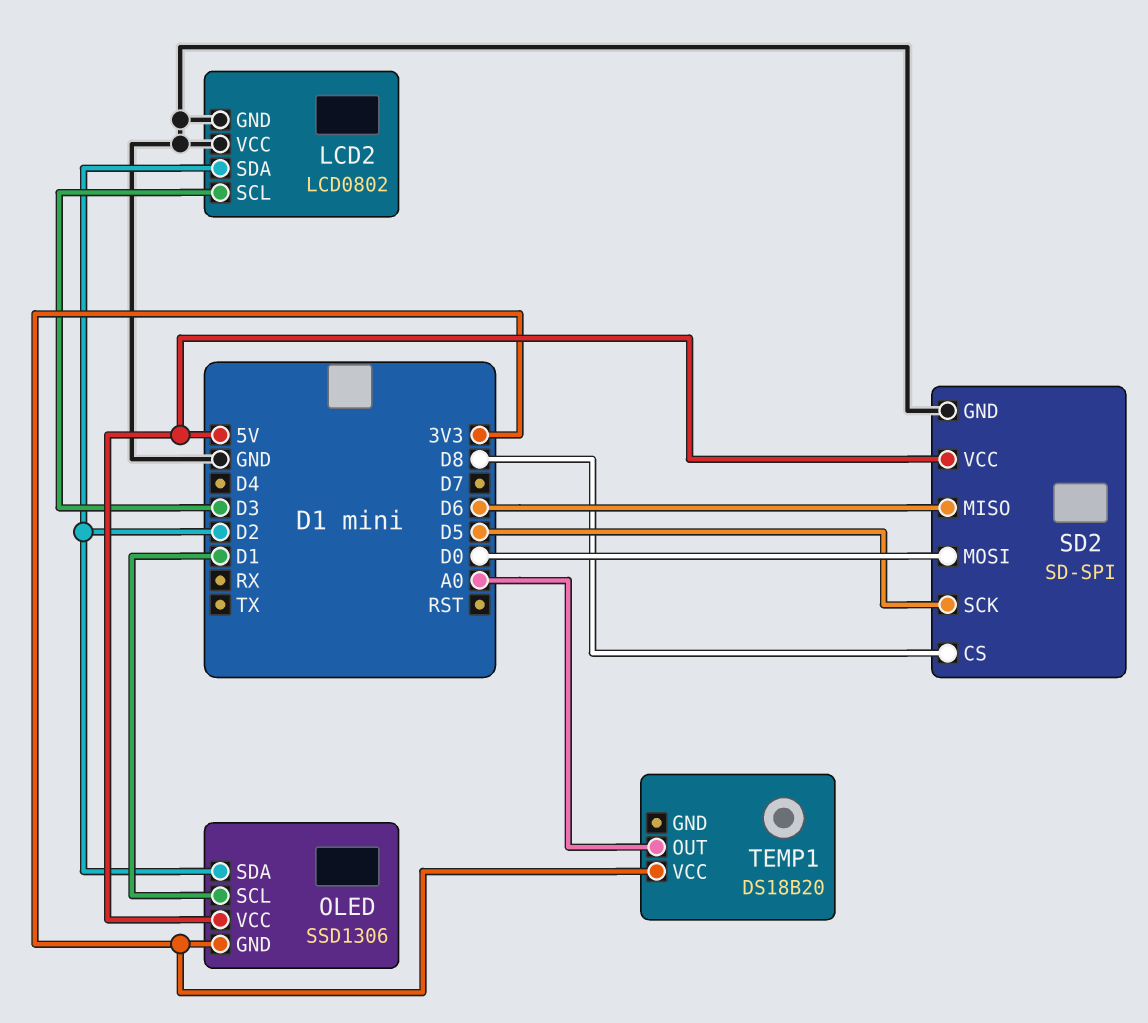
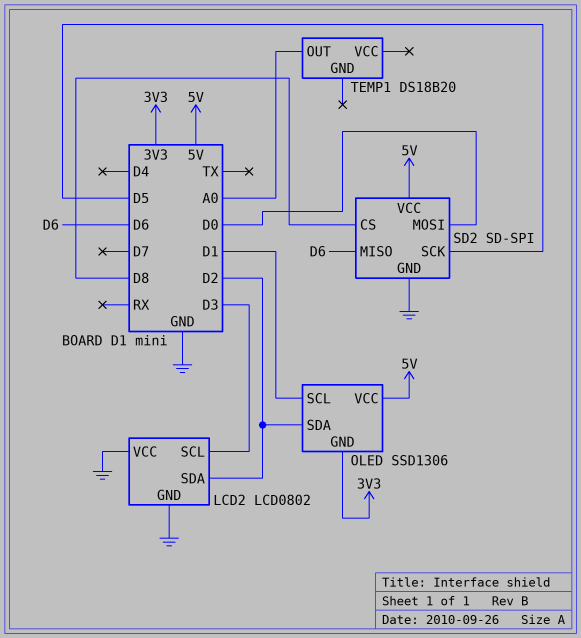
TEMP1 pin VCC: 3V3 -> none

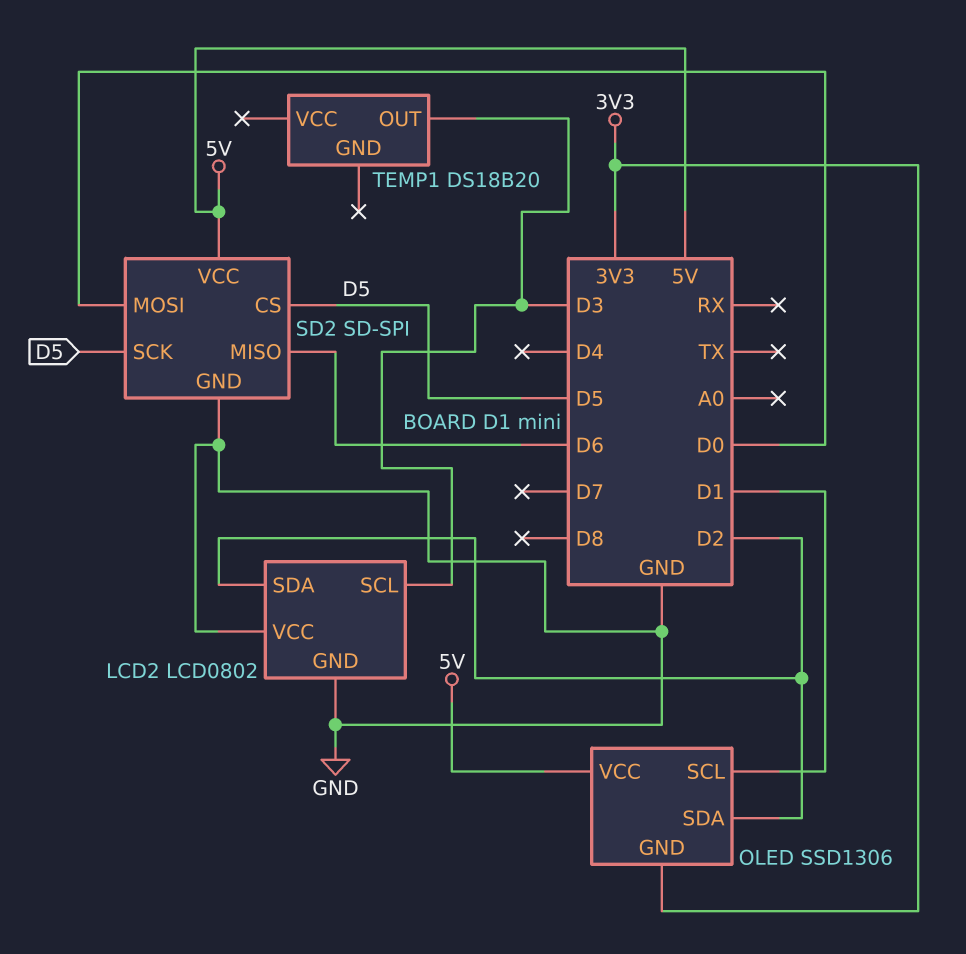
SD2 pin CS: D8 -> D5
TEMP1 pin OUT: A0 -> D3

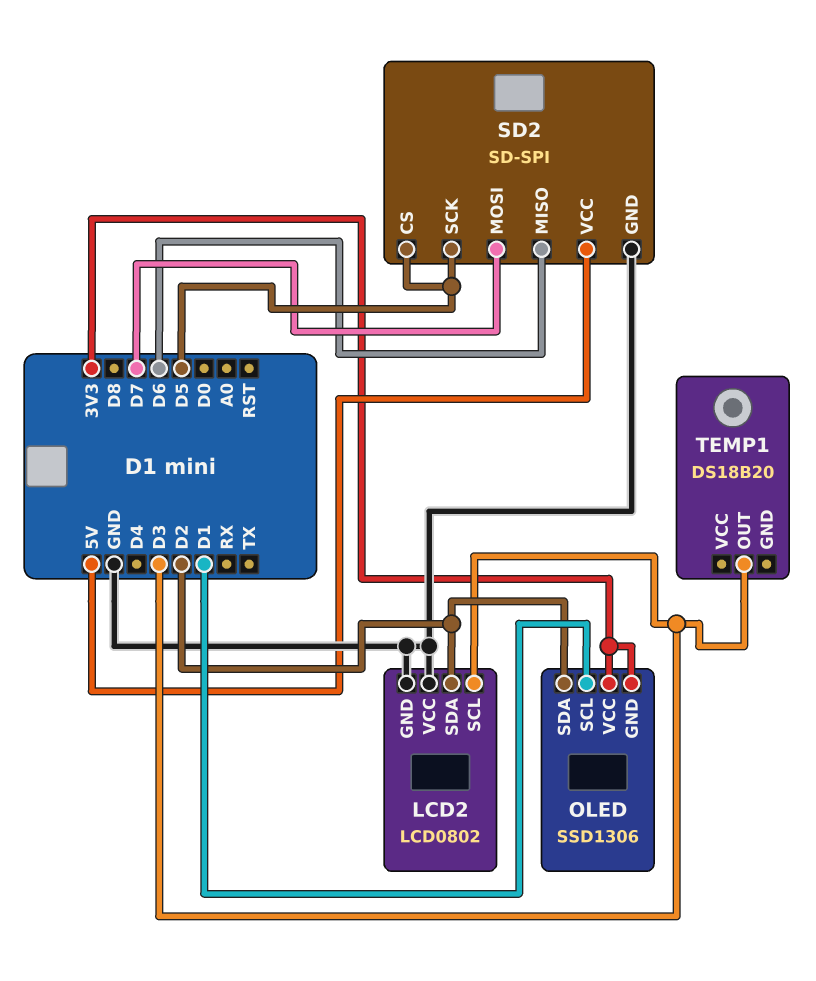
OLED pin VCC: 5V -> 3V3
SD2 pin MOSI: D0 -> D7

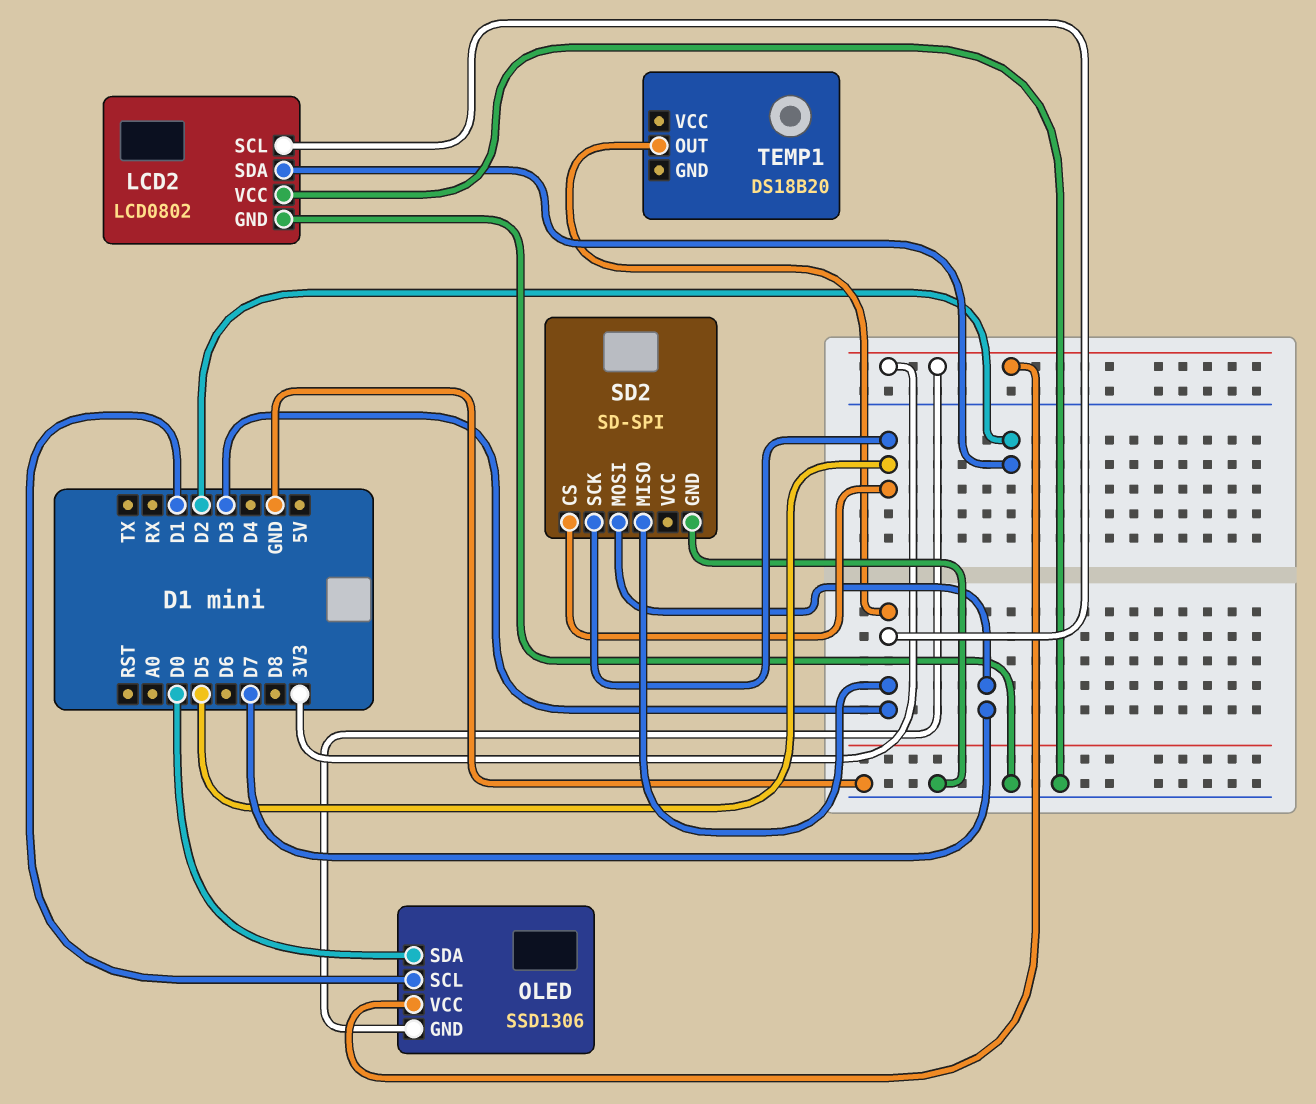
OLED pin SDA: D2 -> D0
SD2 pin MISO: D6 -> D3
SD2 pin VCC: 5V -> none

